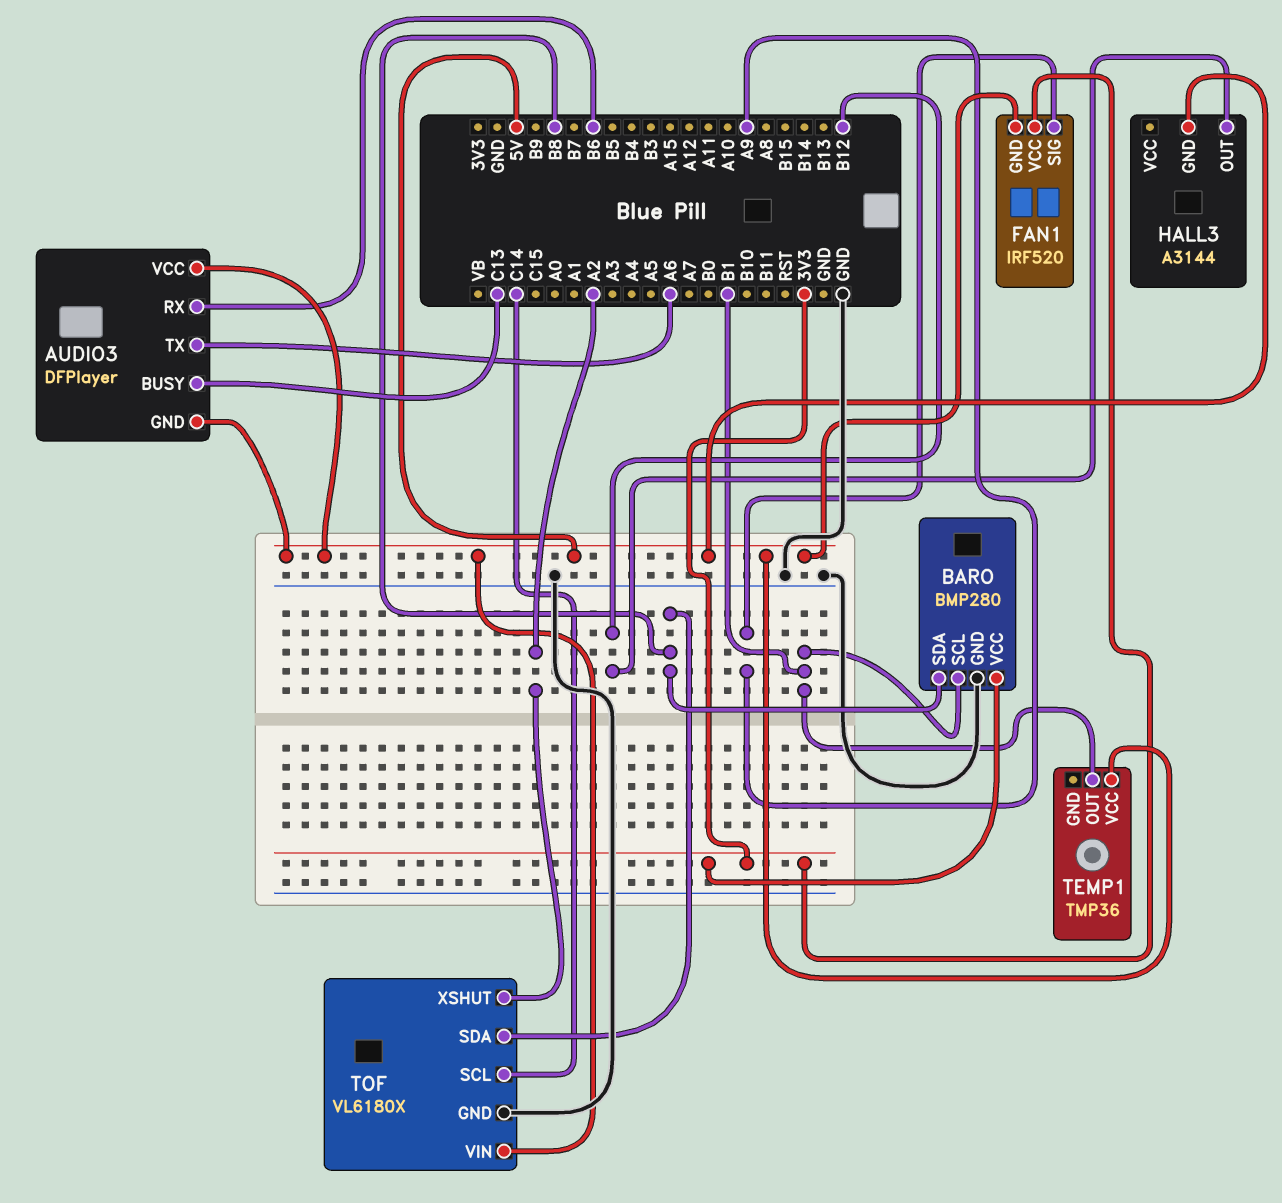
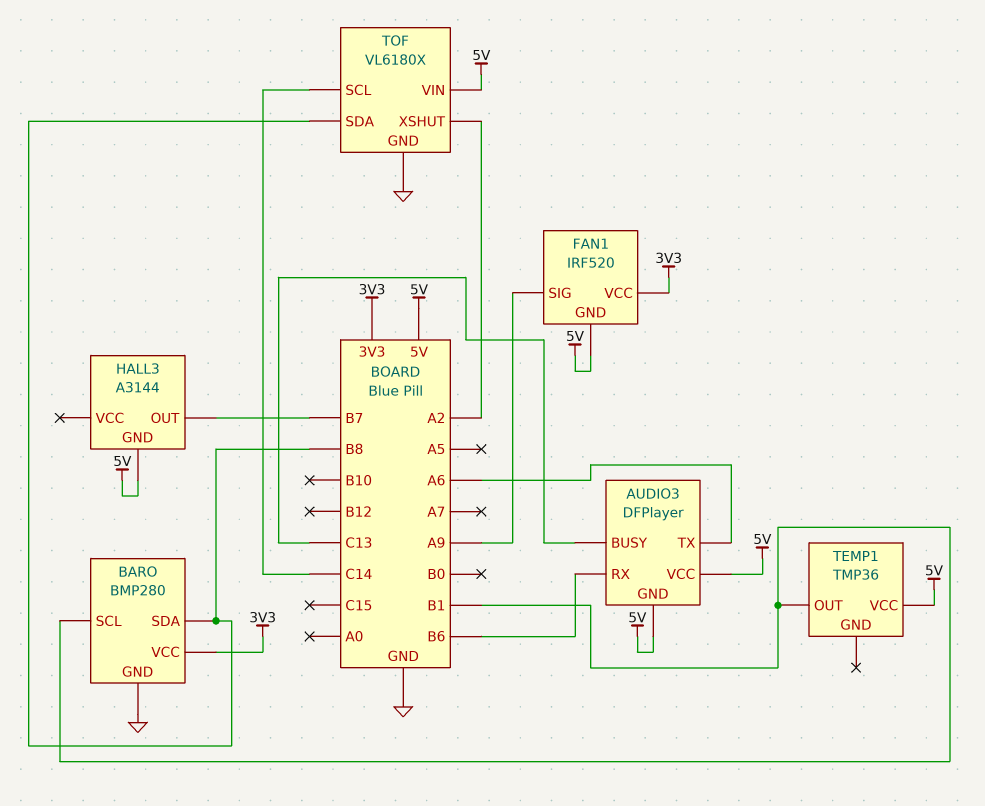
HALL3 pin OUT: B12 -> B7

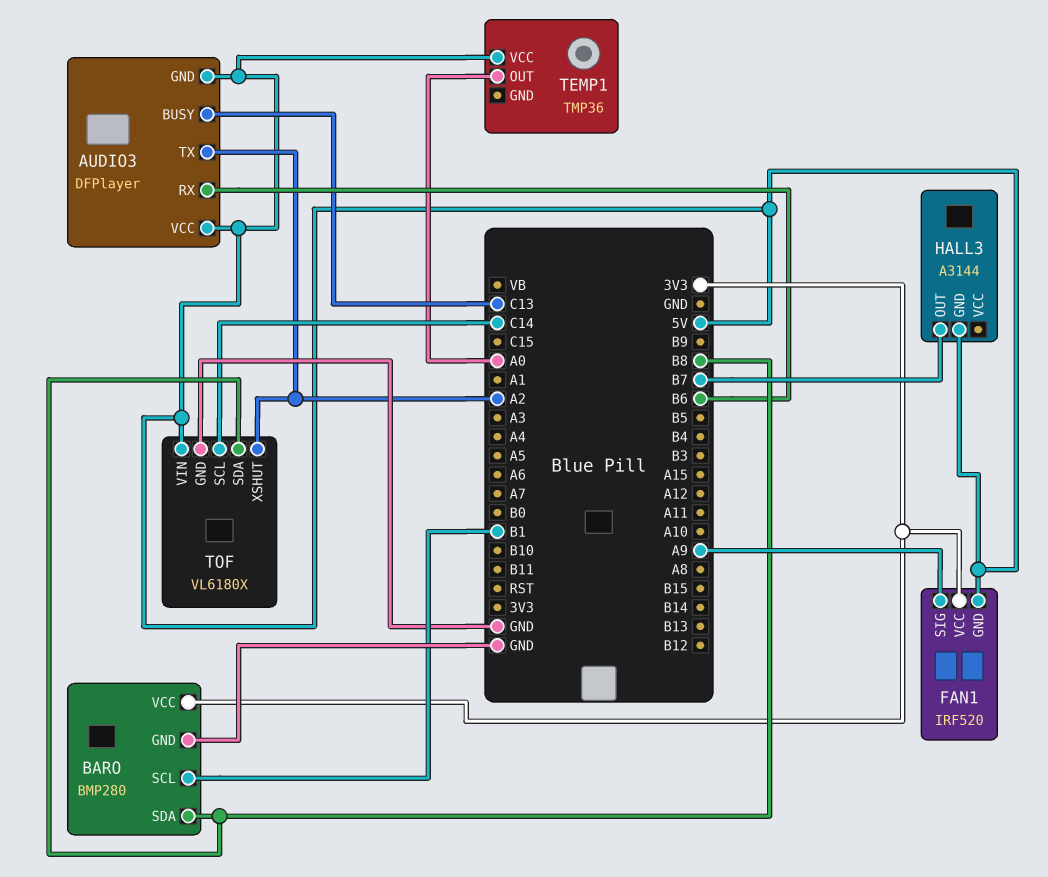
AUDIO3 pin TX: A6 -> A2
TEMP1 pin OUT: B1 -> A0

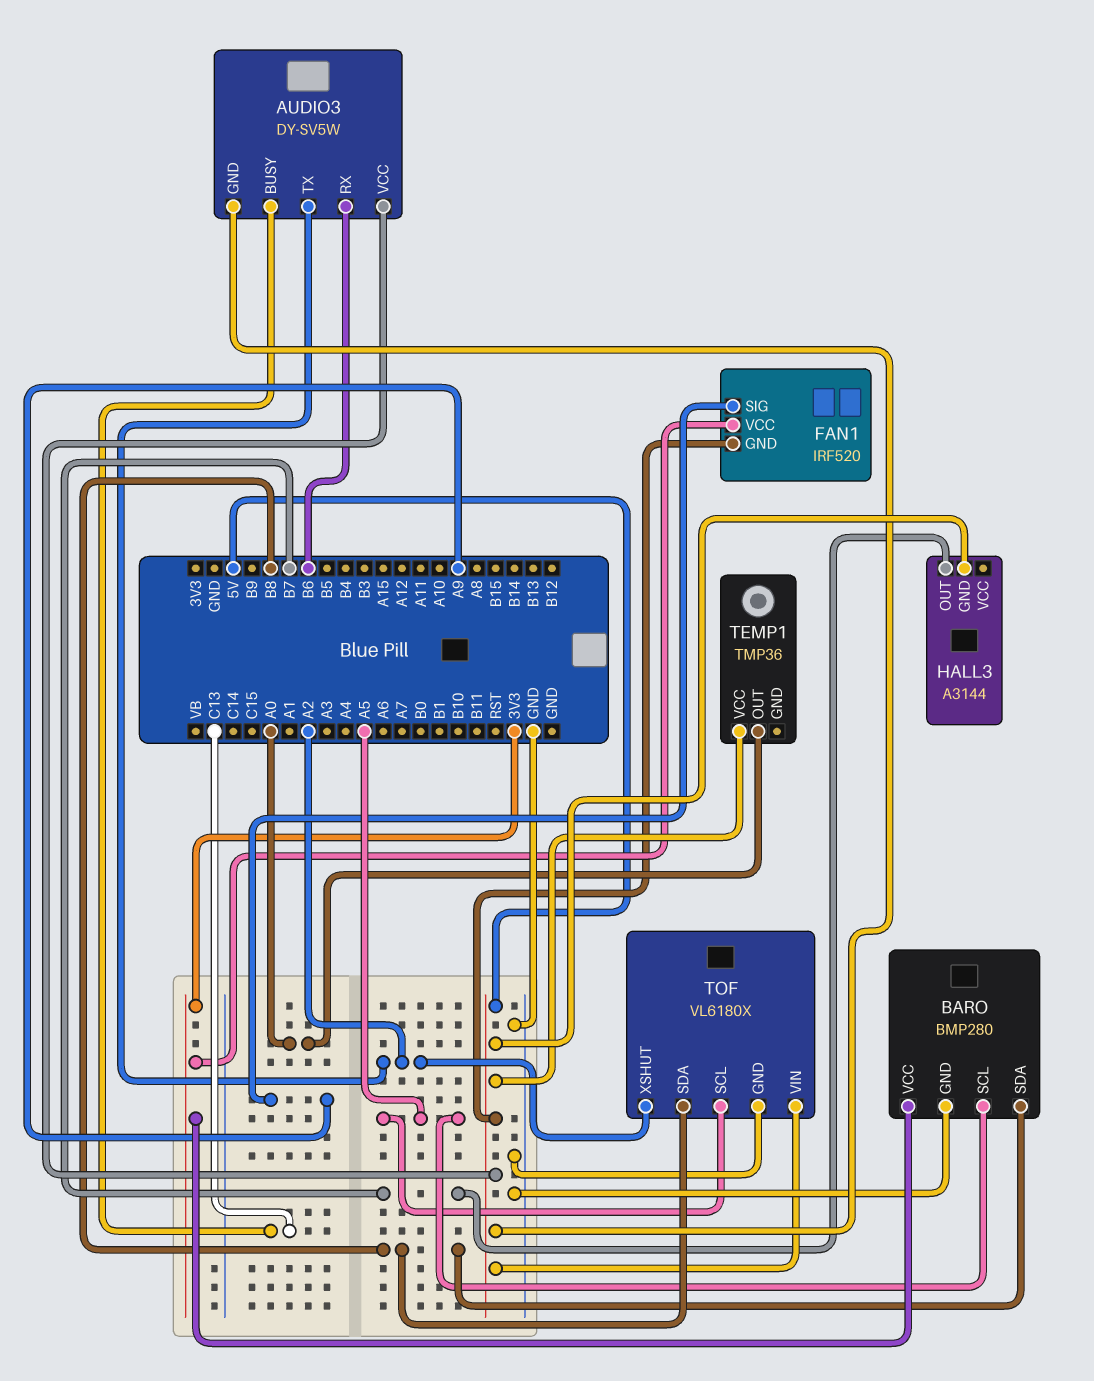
AUDIO3: DFPlayer -> DY-SV5W
BARO pin SCL: B1 -> A5
TOF pin SCL: C14 -> A5

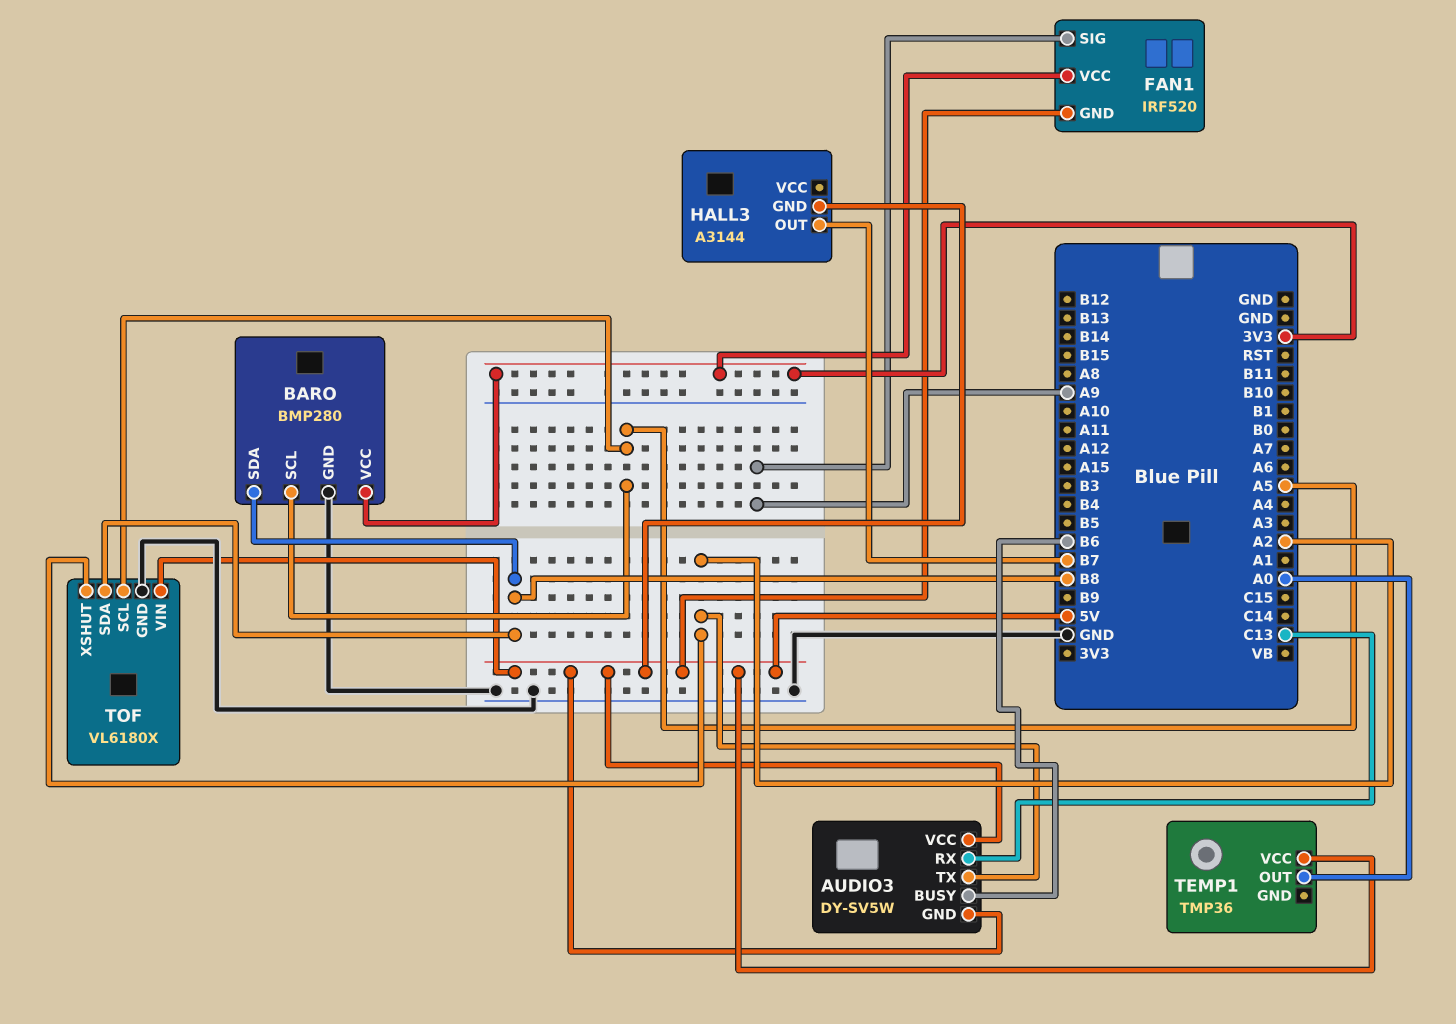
AUDIO3 pin BUSY: C13 -> B6
AUDIO3 pin RX: B6 -> C13

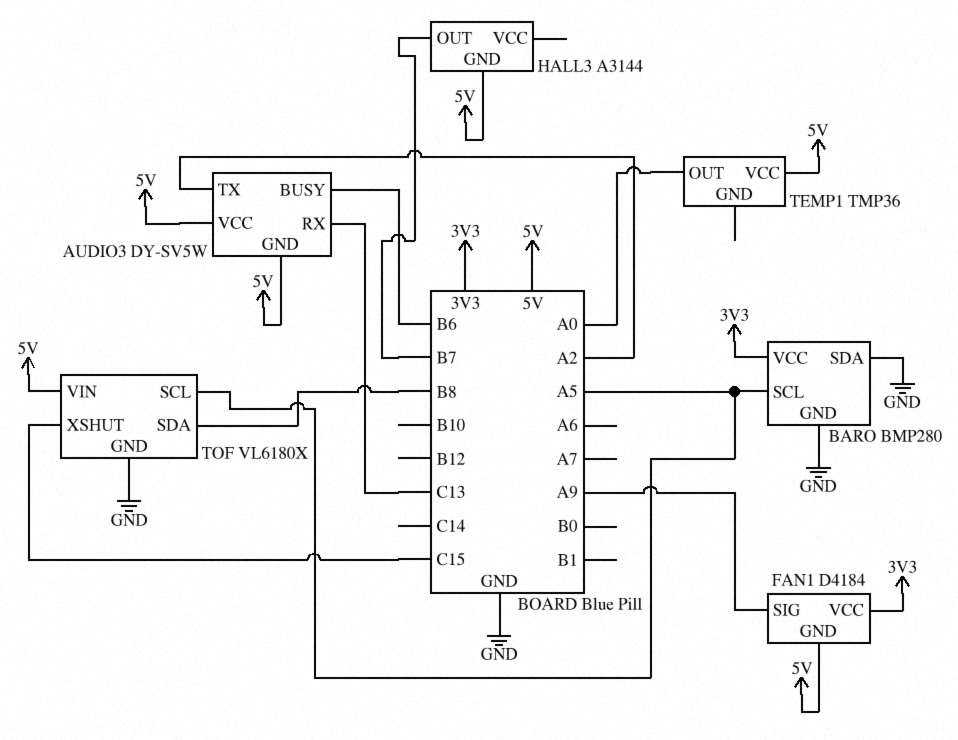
BARO pin SDA: B8 -> GND
FAN1: IRF520 -> D4184
TOF pin XSHUT: A2 -> C15

